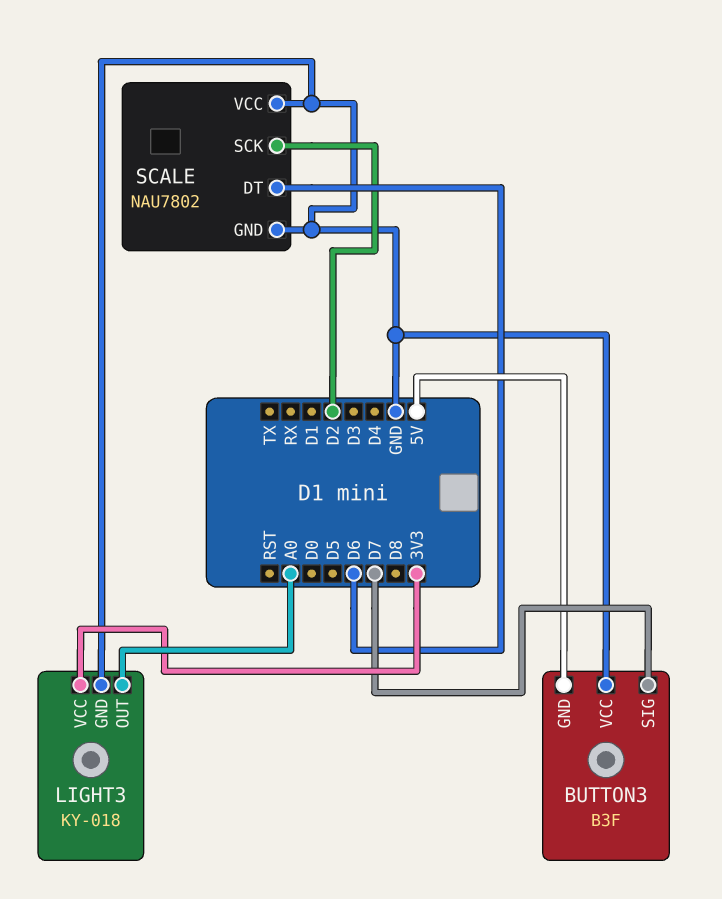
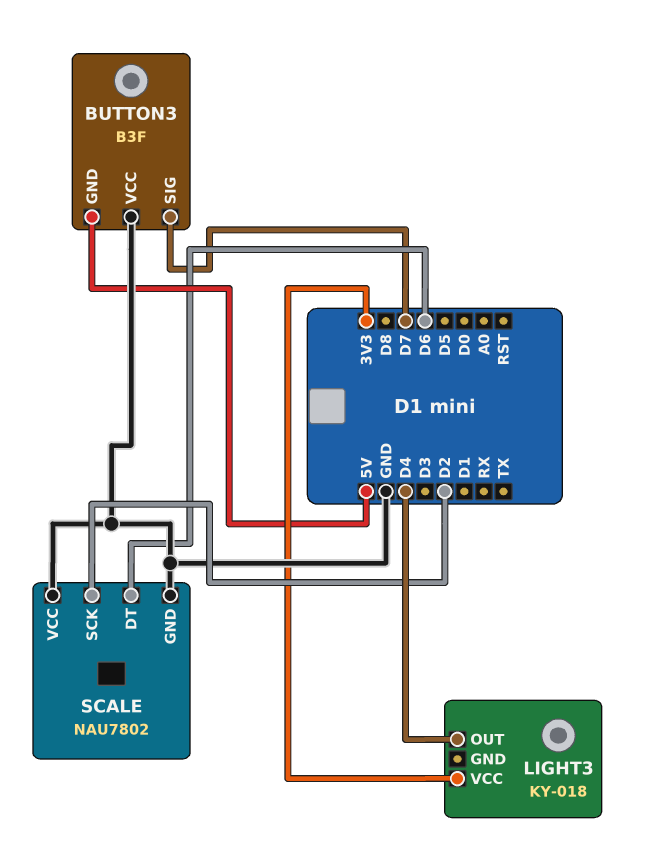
LIGHT3 pin GND: GND -> none
LIGHT3 pin OUT: A0 -> D4

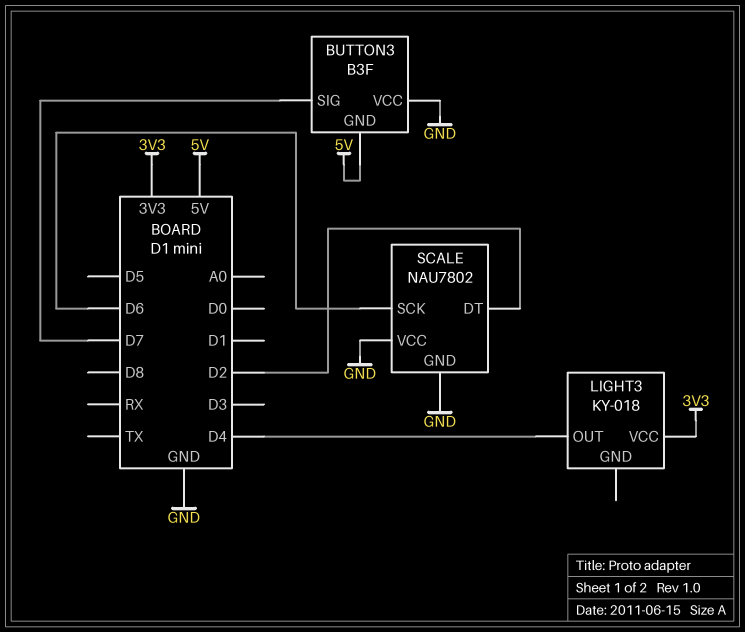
SCALE pin DT: D6 -> D2
SCALE pin SCK: D2 -> D6

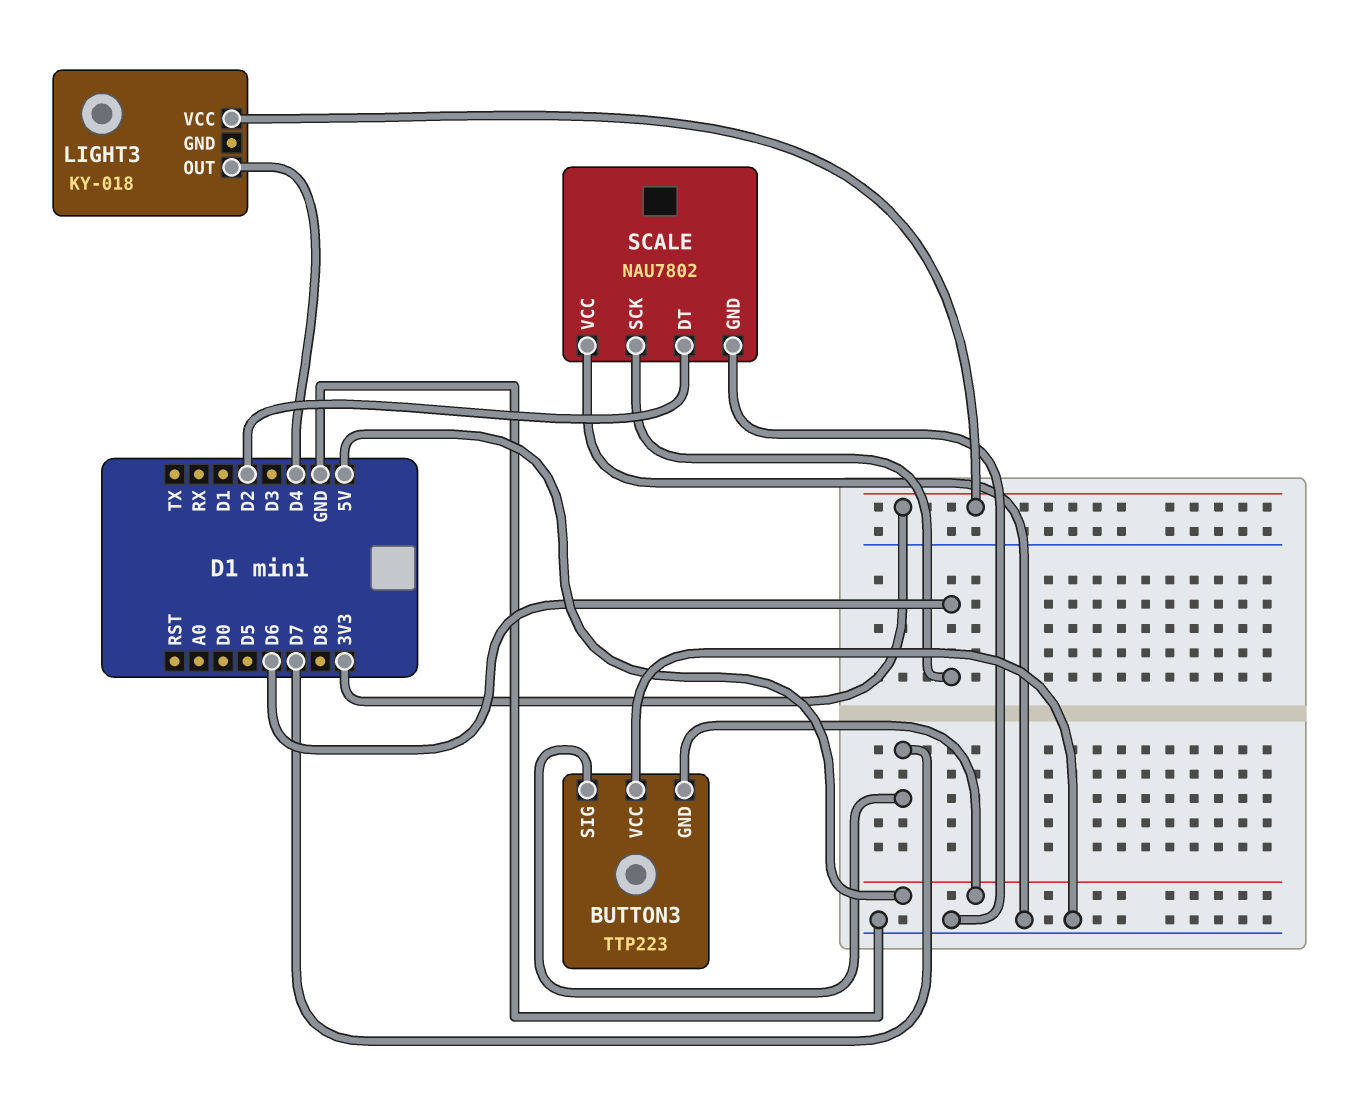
BUTTON3: B3F -> TTP223

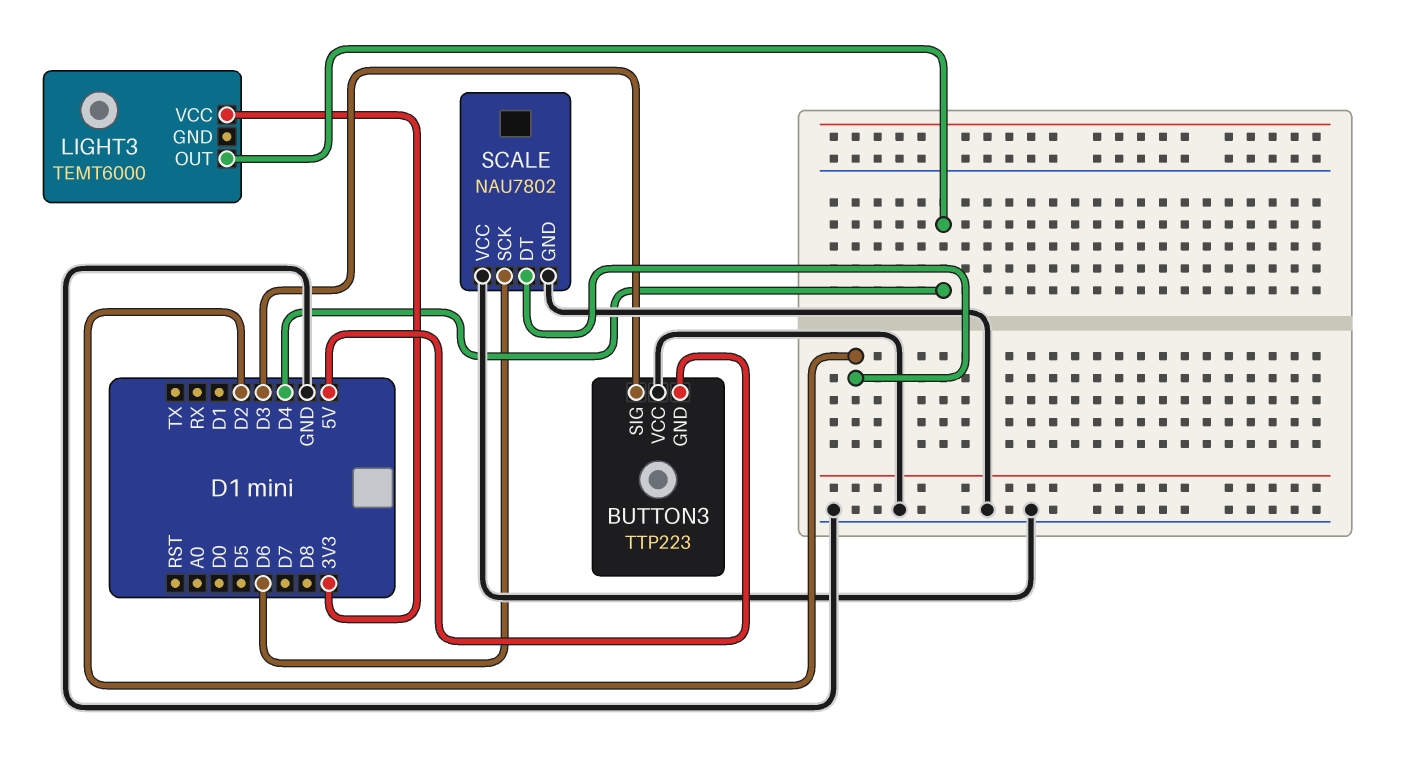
BUTTON3 pin SIG: D7 -> D3
LIGHT3: KY-018 -> TEMT6000

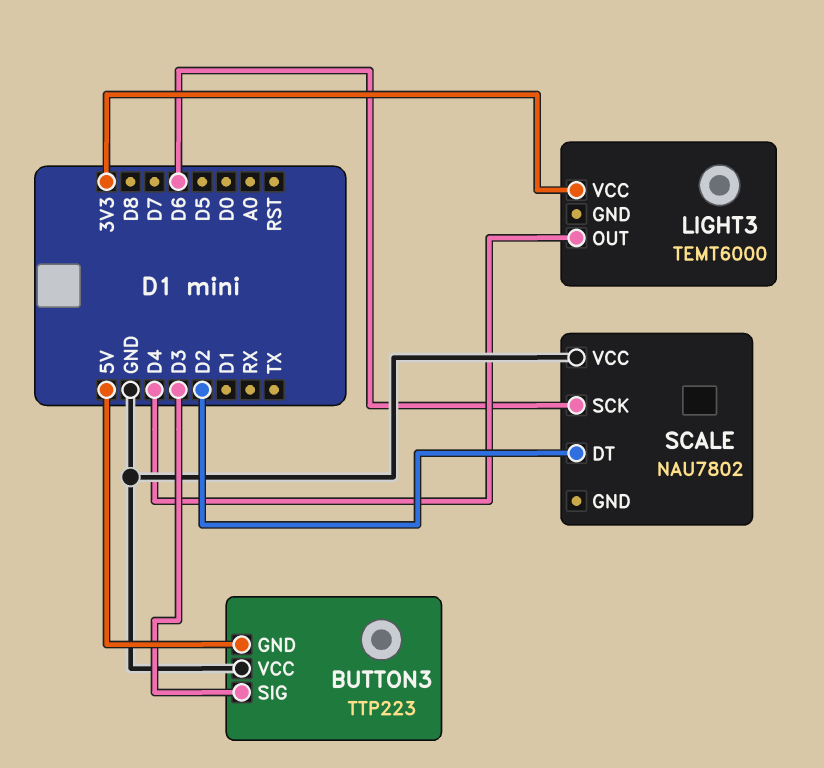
SCALE pin GND: GND -> none

